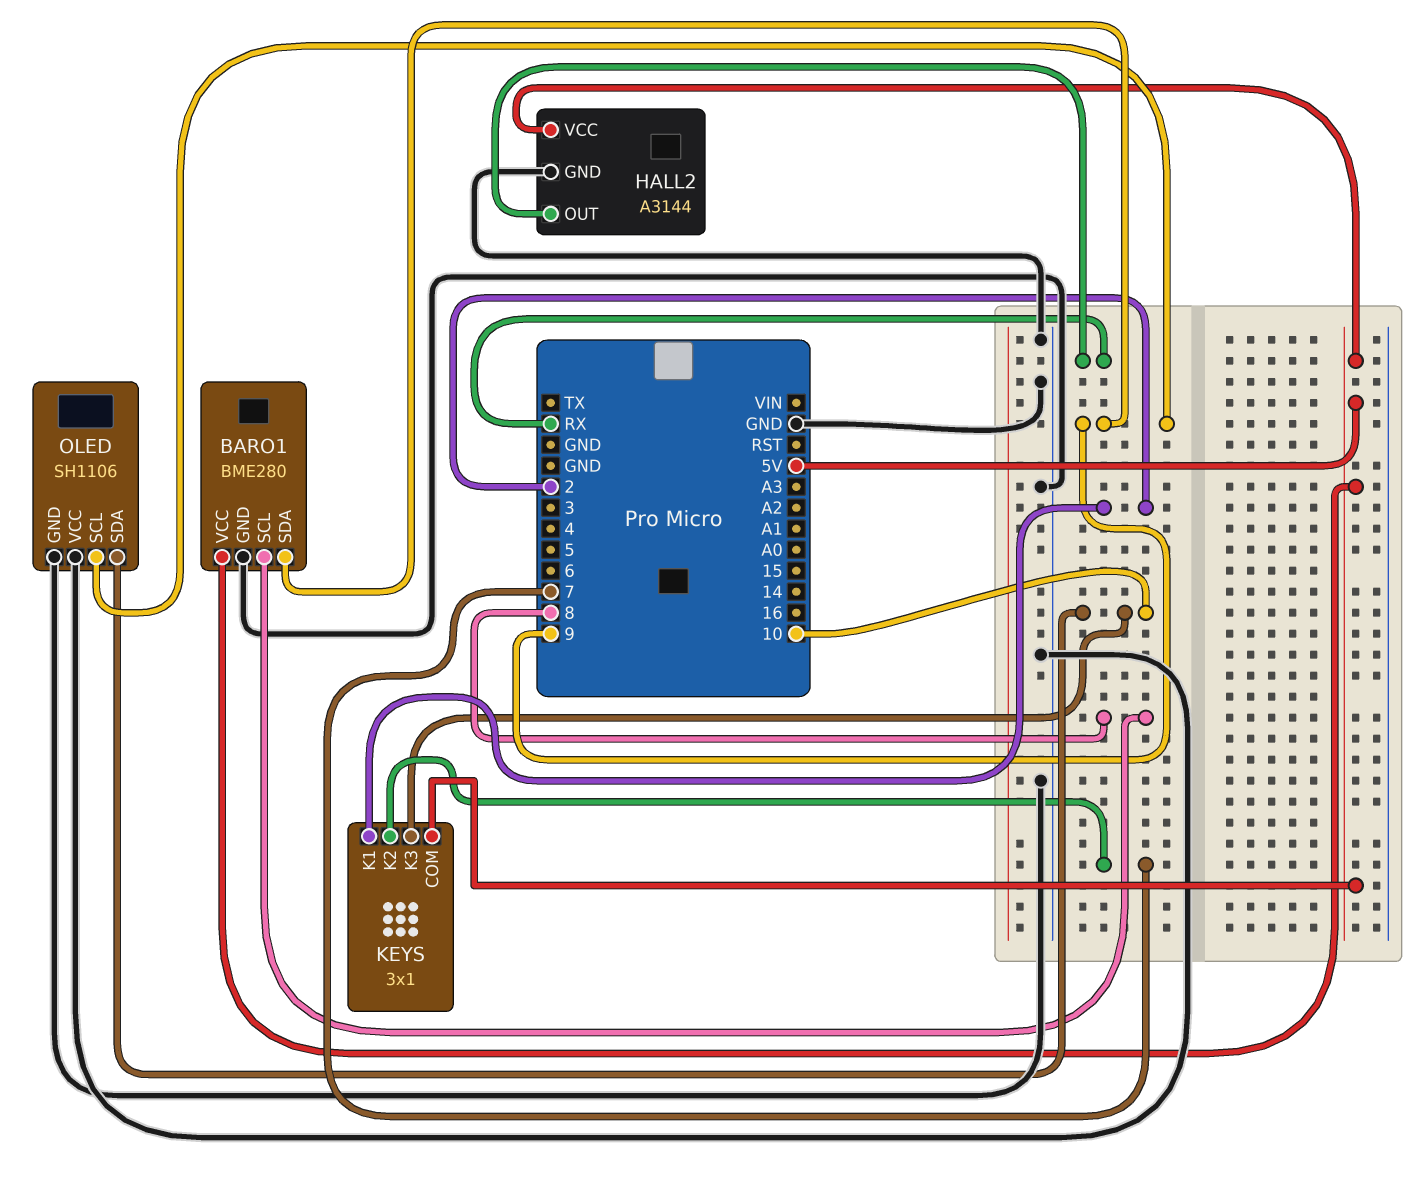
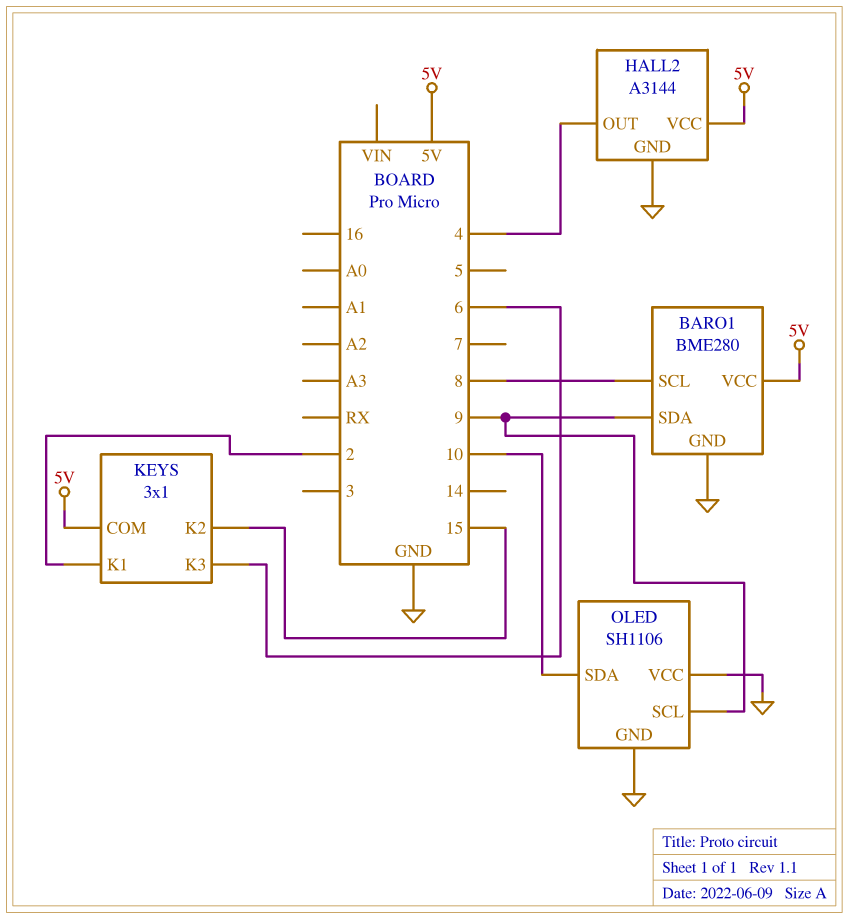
HALL2 pin OUT: RX -> 4
KEYS pin K2: 7 -> 15
KEYS pin K3: 10 -> 6

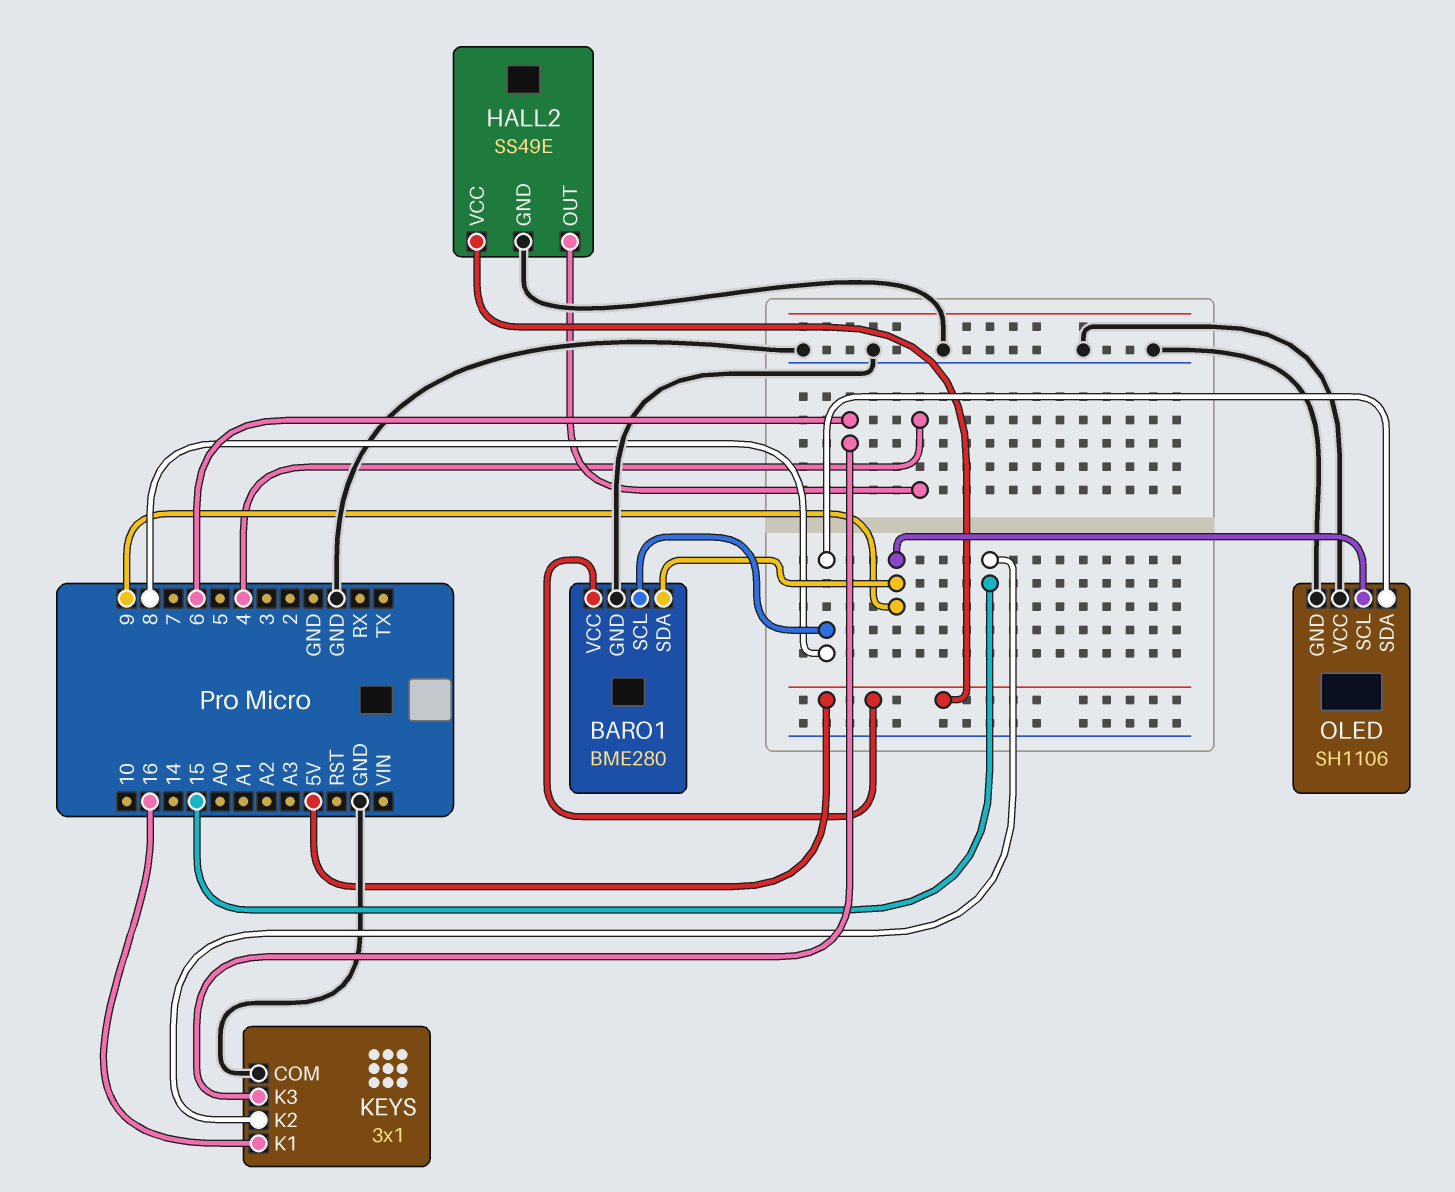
HALL2: A3144 -> SS49E
KEYS pin COM: 5V -> GND
KEYS pin K1: 2 -> 16
OLED pin SDA: 10 -> 8

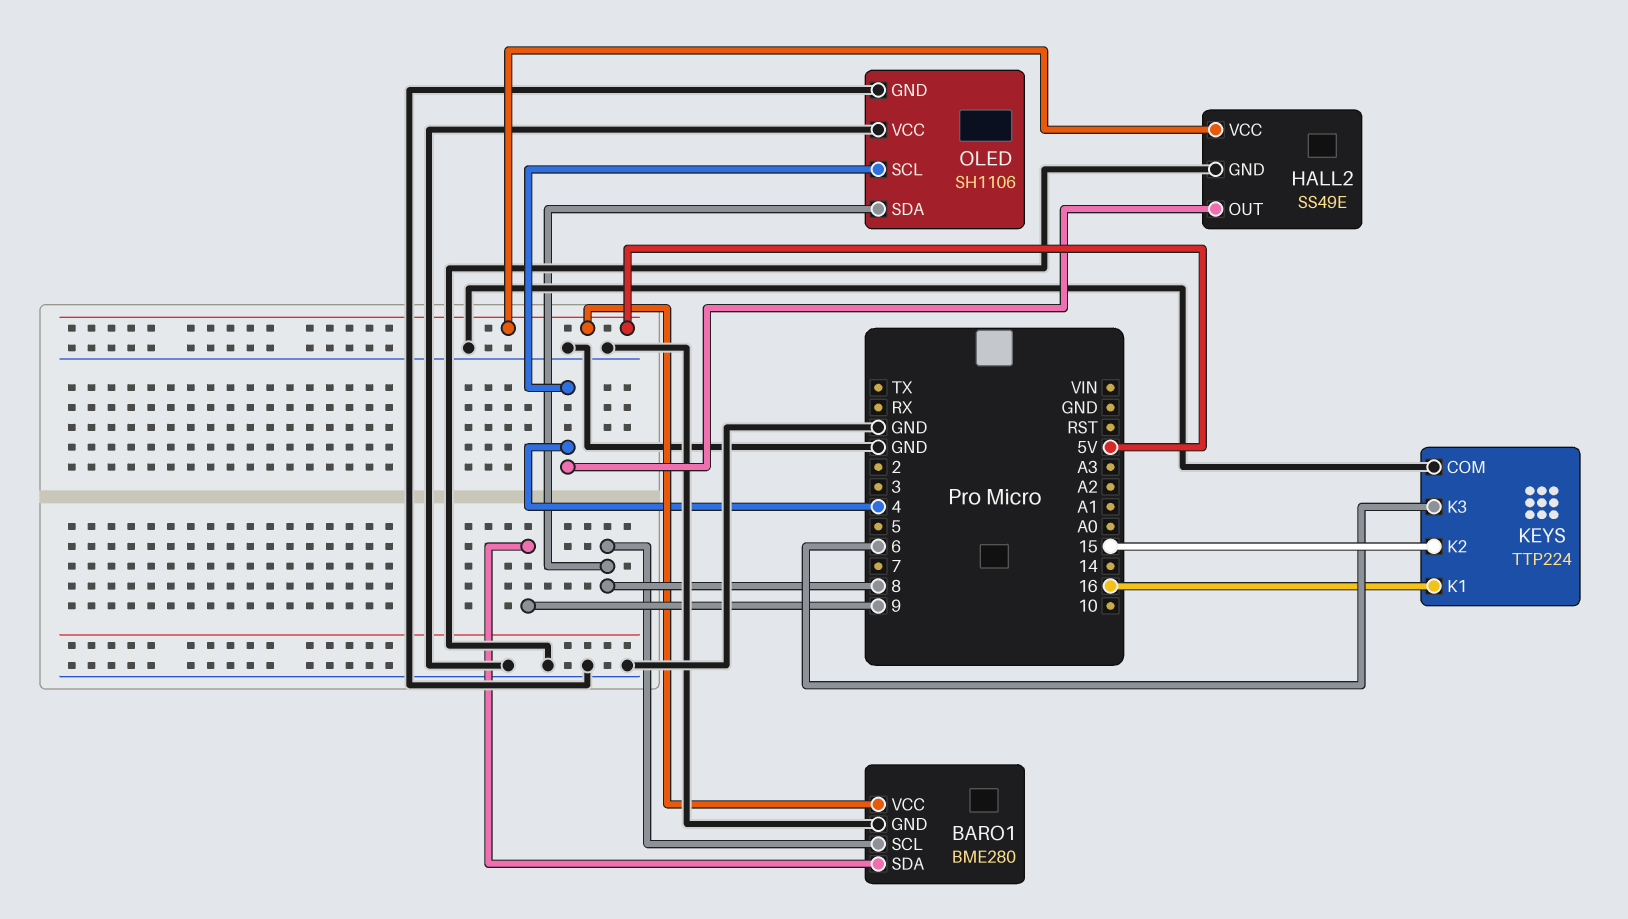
KEYS: 3x1 -> TTP224
OLED pin SCL: 9 -> 4

